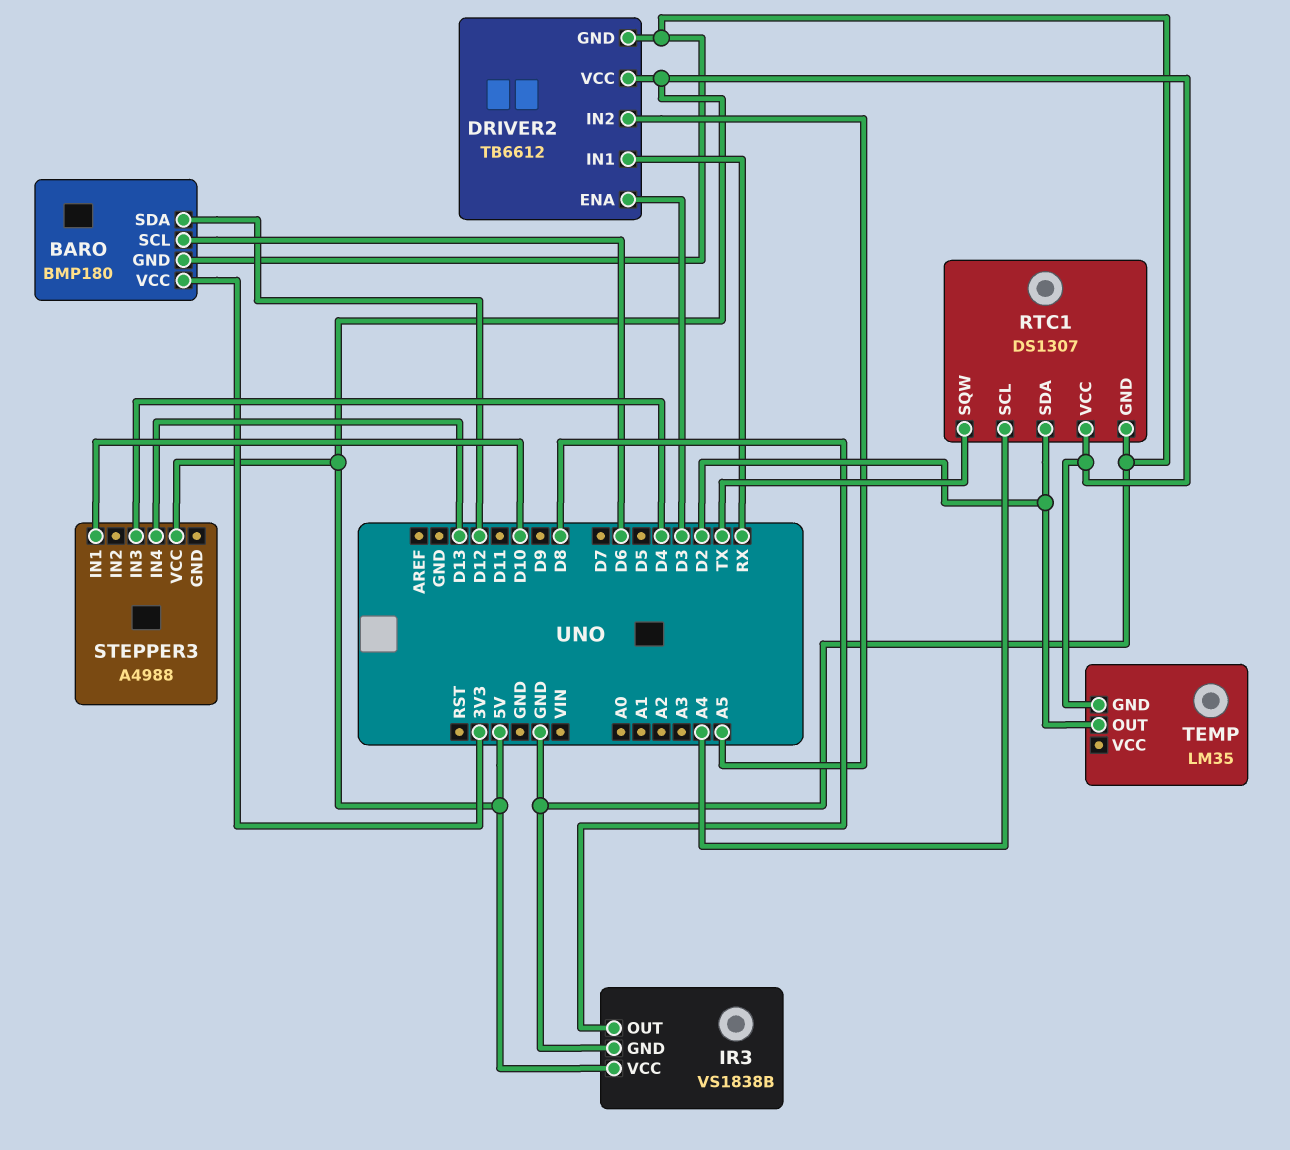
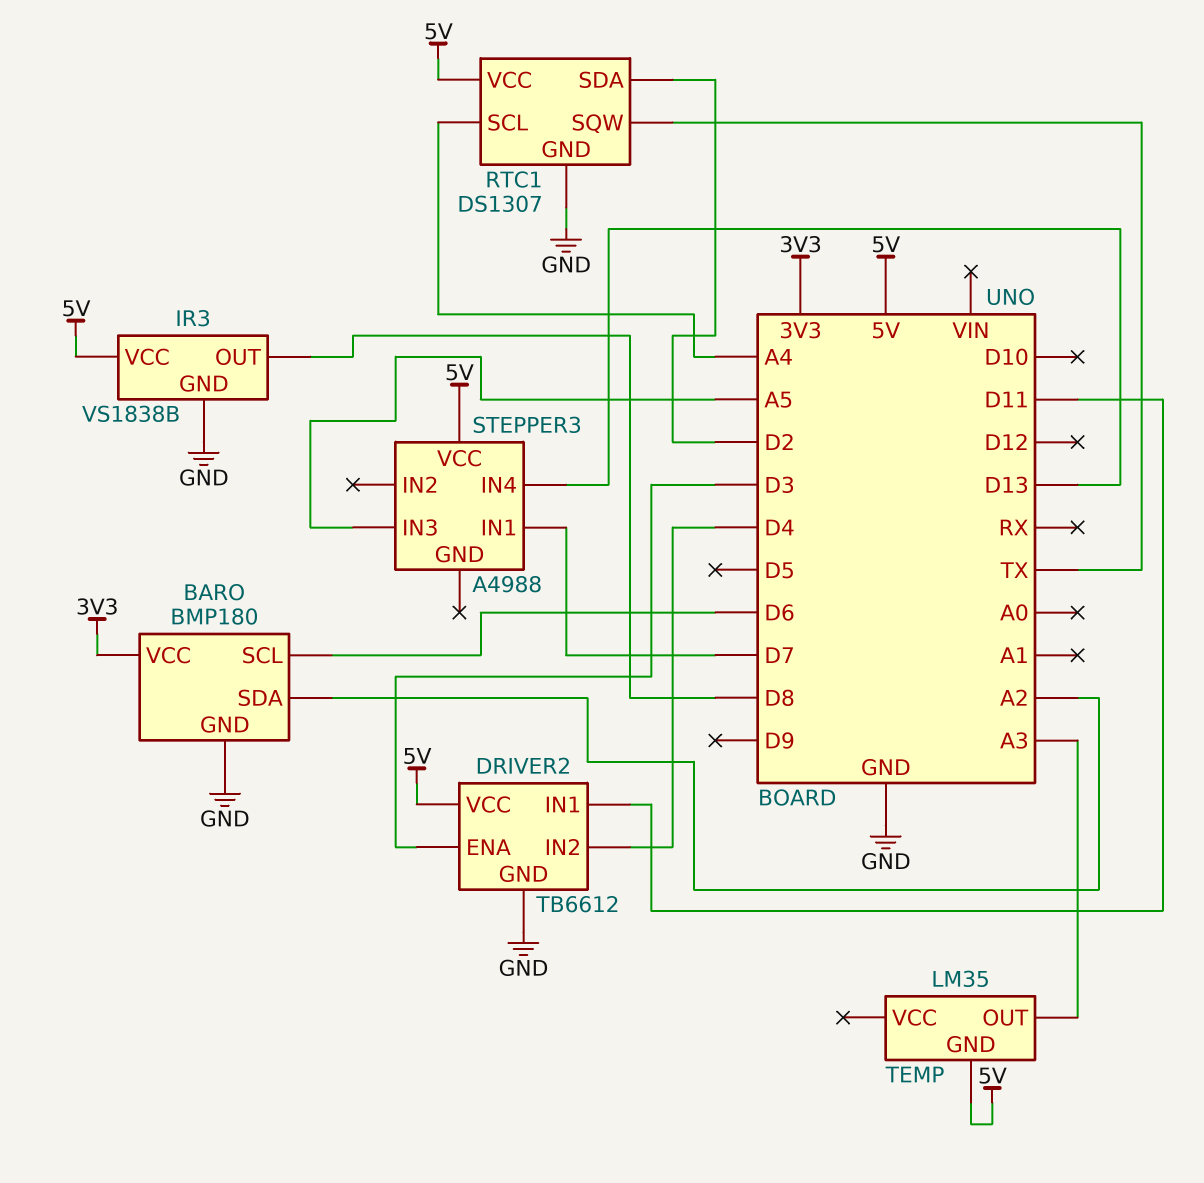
BARO pin SDA: D12 -> A2
DRIVER2 pin IN1: RX -> D11
DRIVER2 pin IN2: A5 -> D4
STEPPER3 pin IN1: D10 -> D7
STEPPER3 pin IN3: D4 -> A5
TEMP pin OUT: D2 -> A3

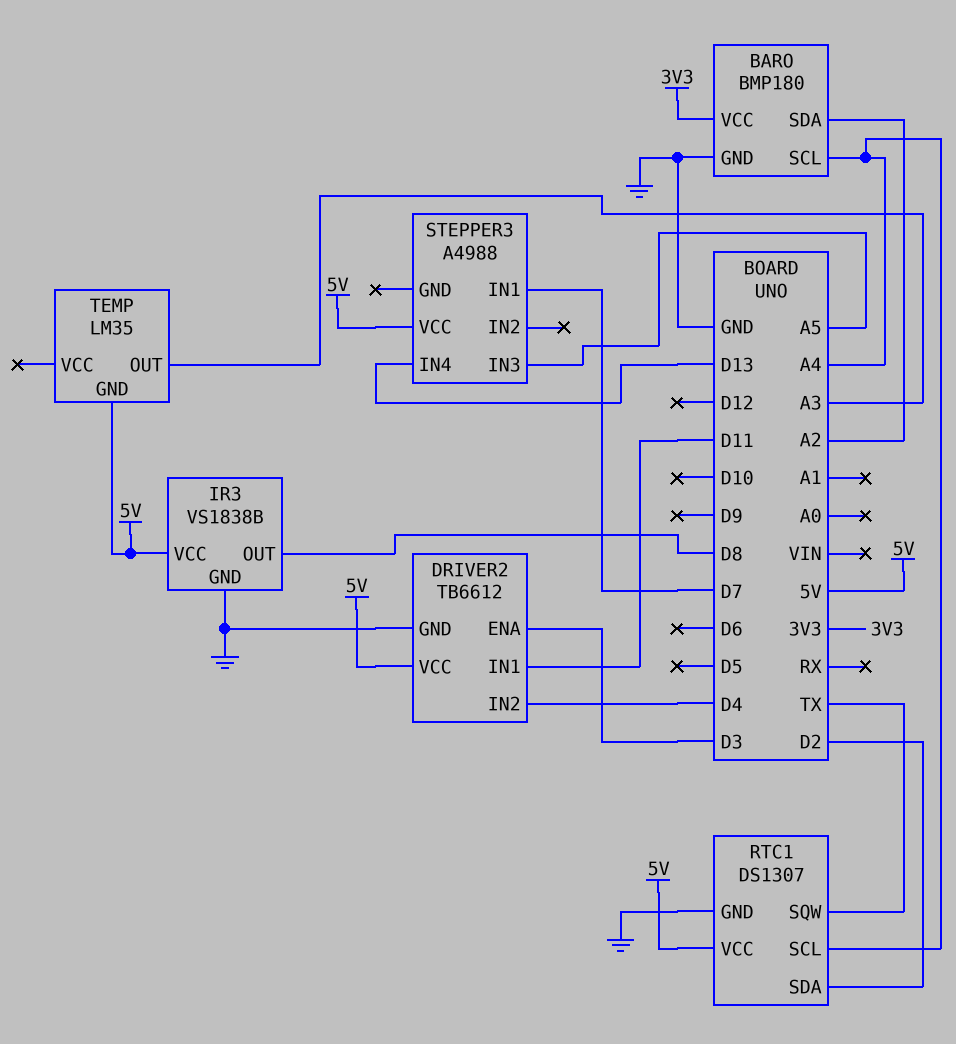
BARO pin SCL: D6 -> A4

